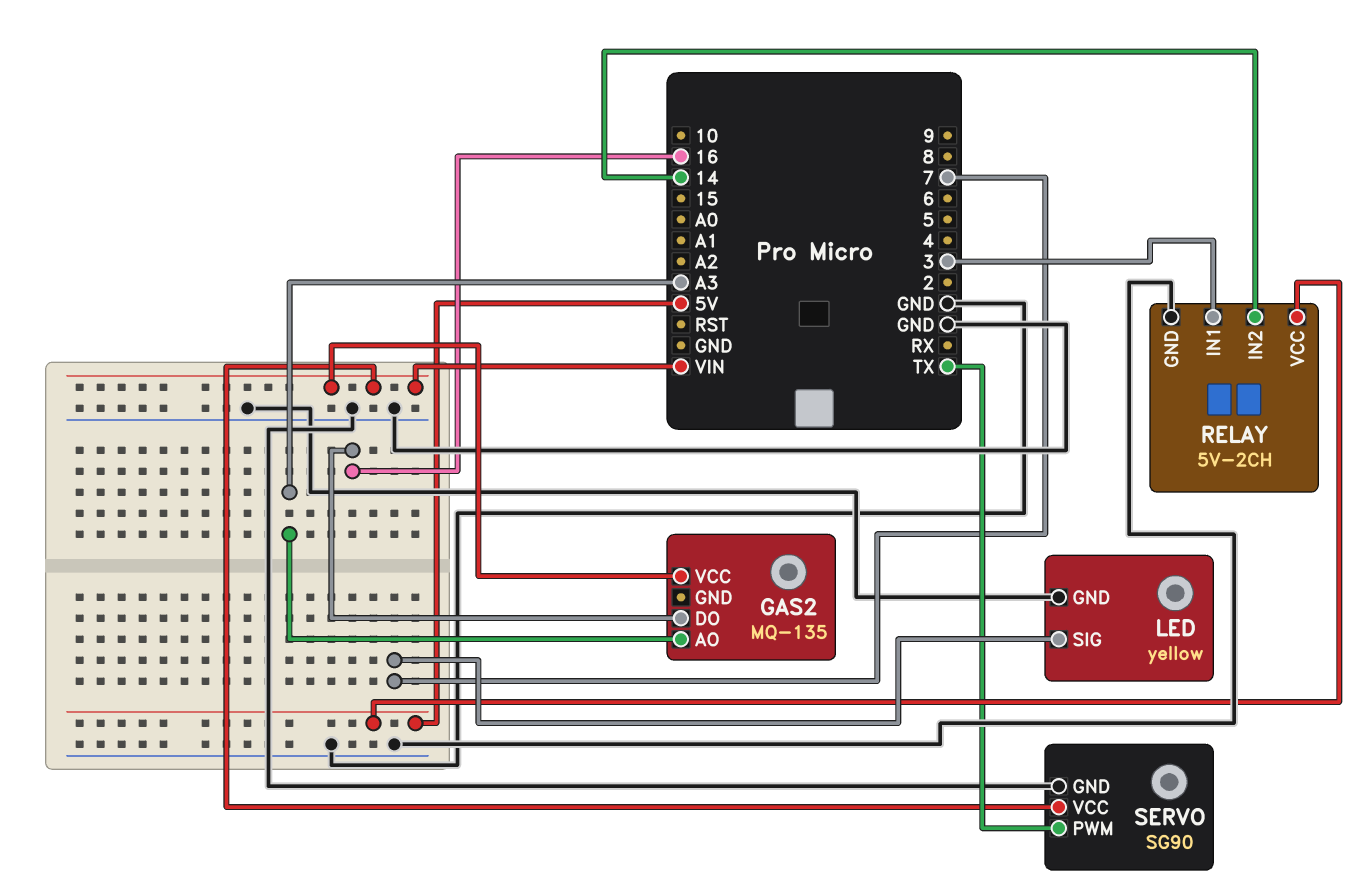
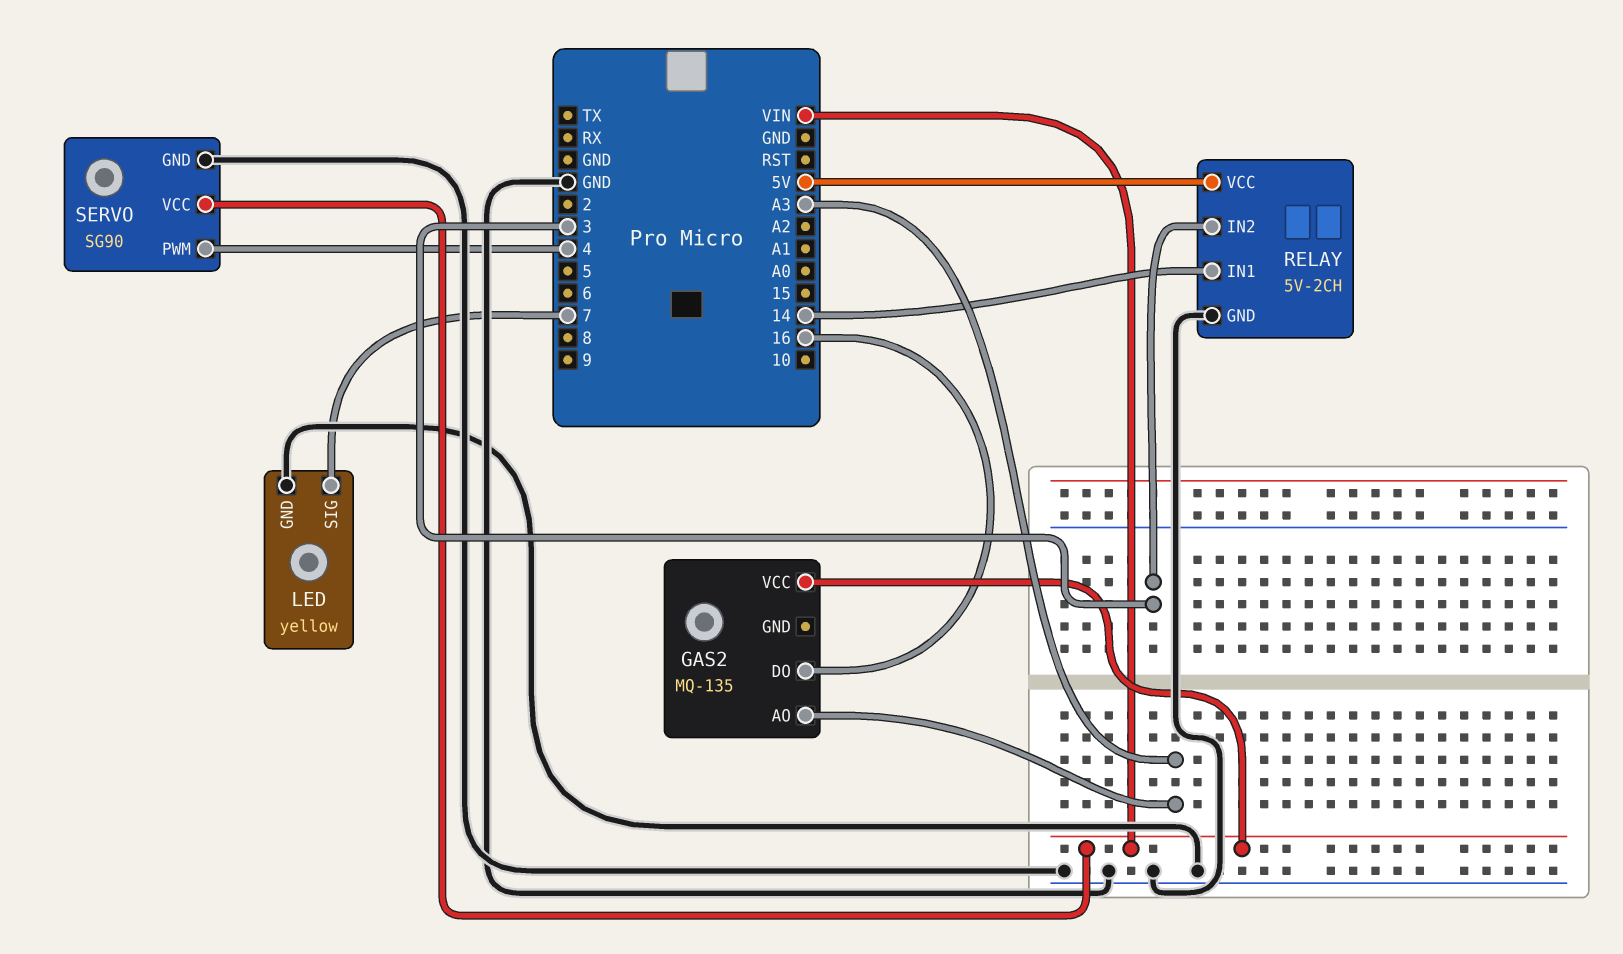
RELAY pin IN1: 3 -> 14
RELAY pin IN2: 14 -> 3
SERVO pin PWM: TX -> 4

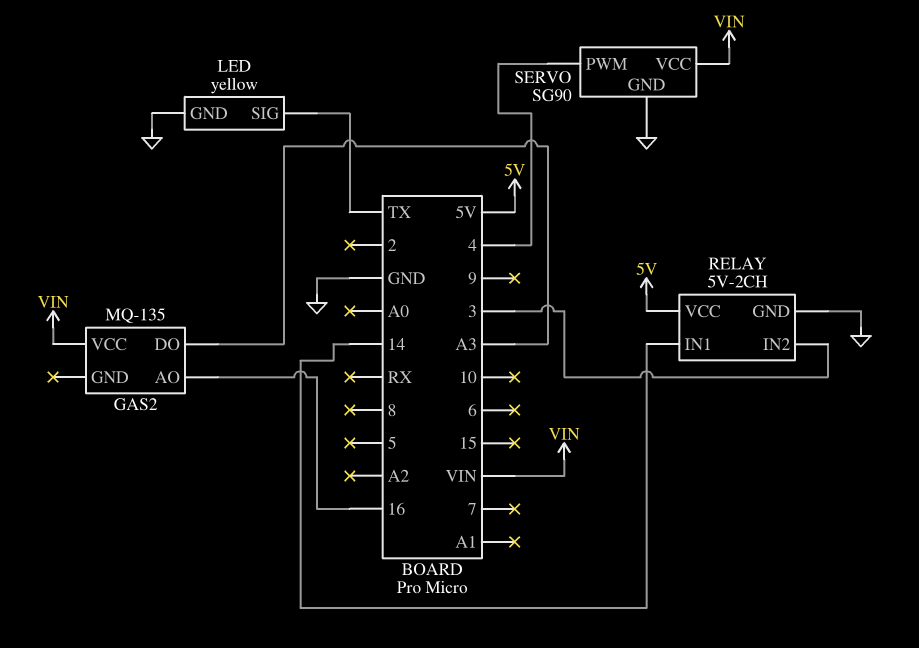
GAS2 pin AO: A3 -> 16
GAS2 pin DO: 16 -> A3
LED pin SIG: 7 -> TX

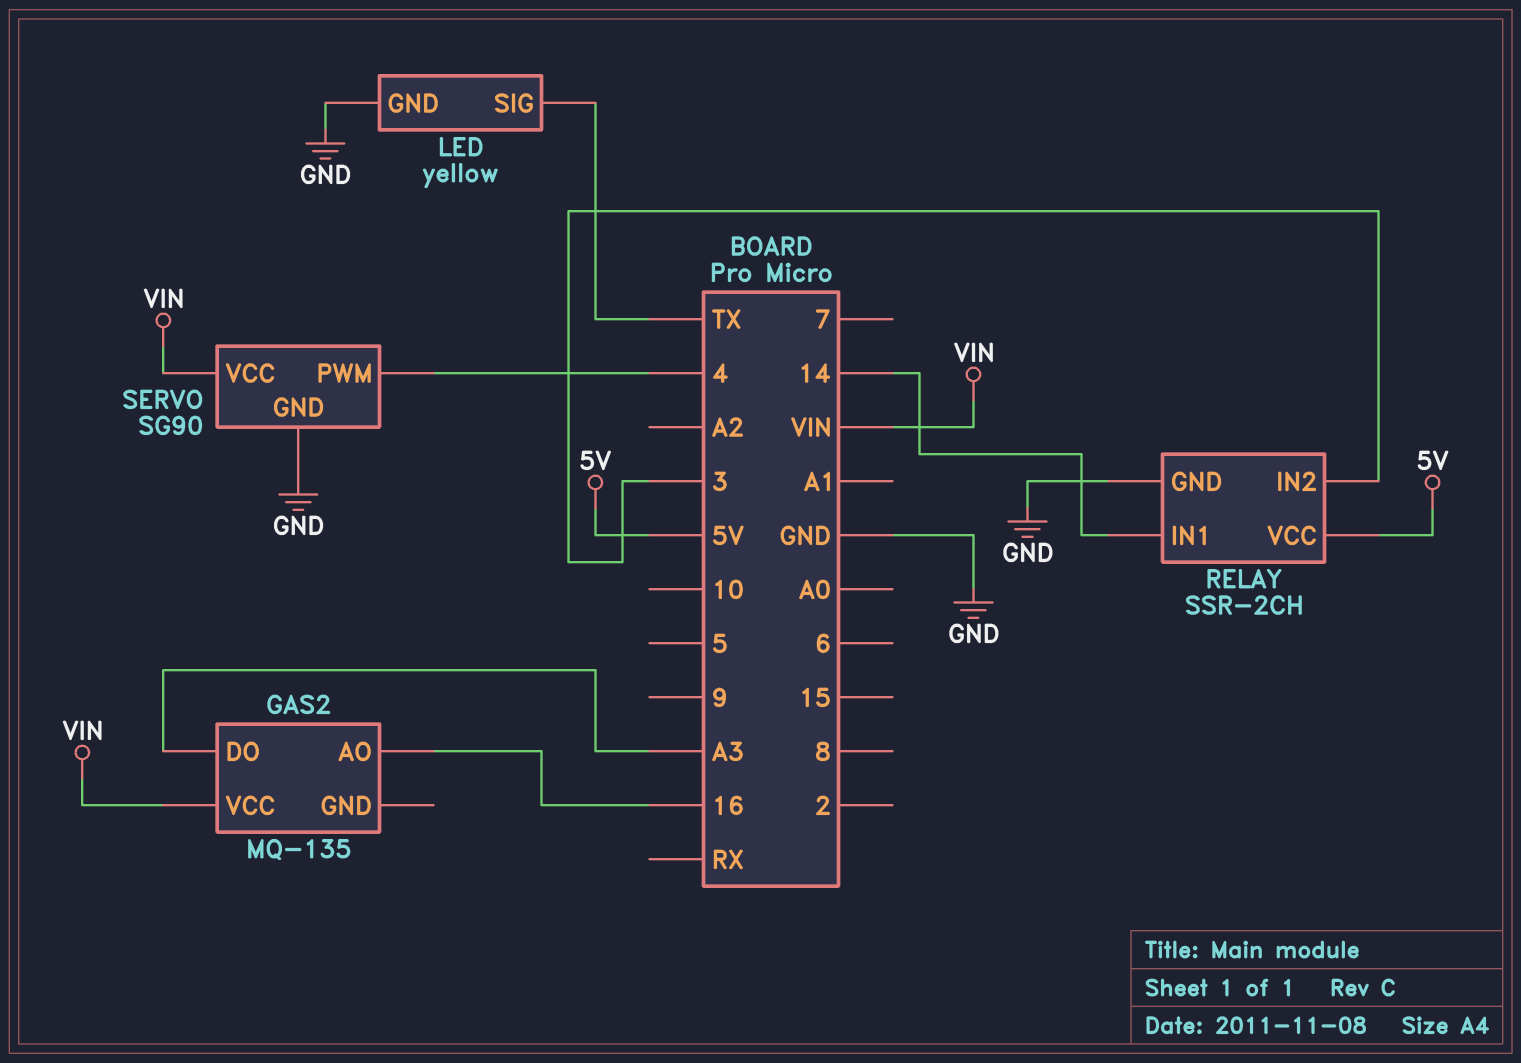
RELAY: 5V-2CH -> SSR-2CH

